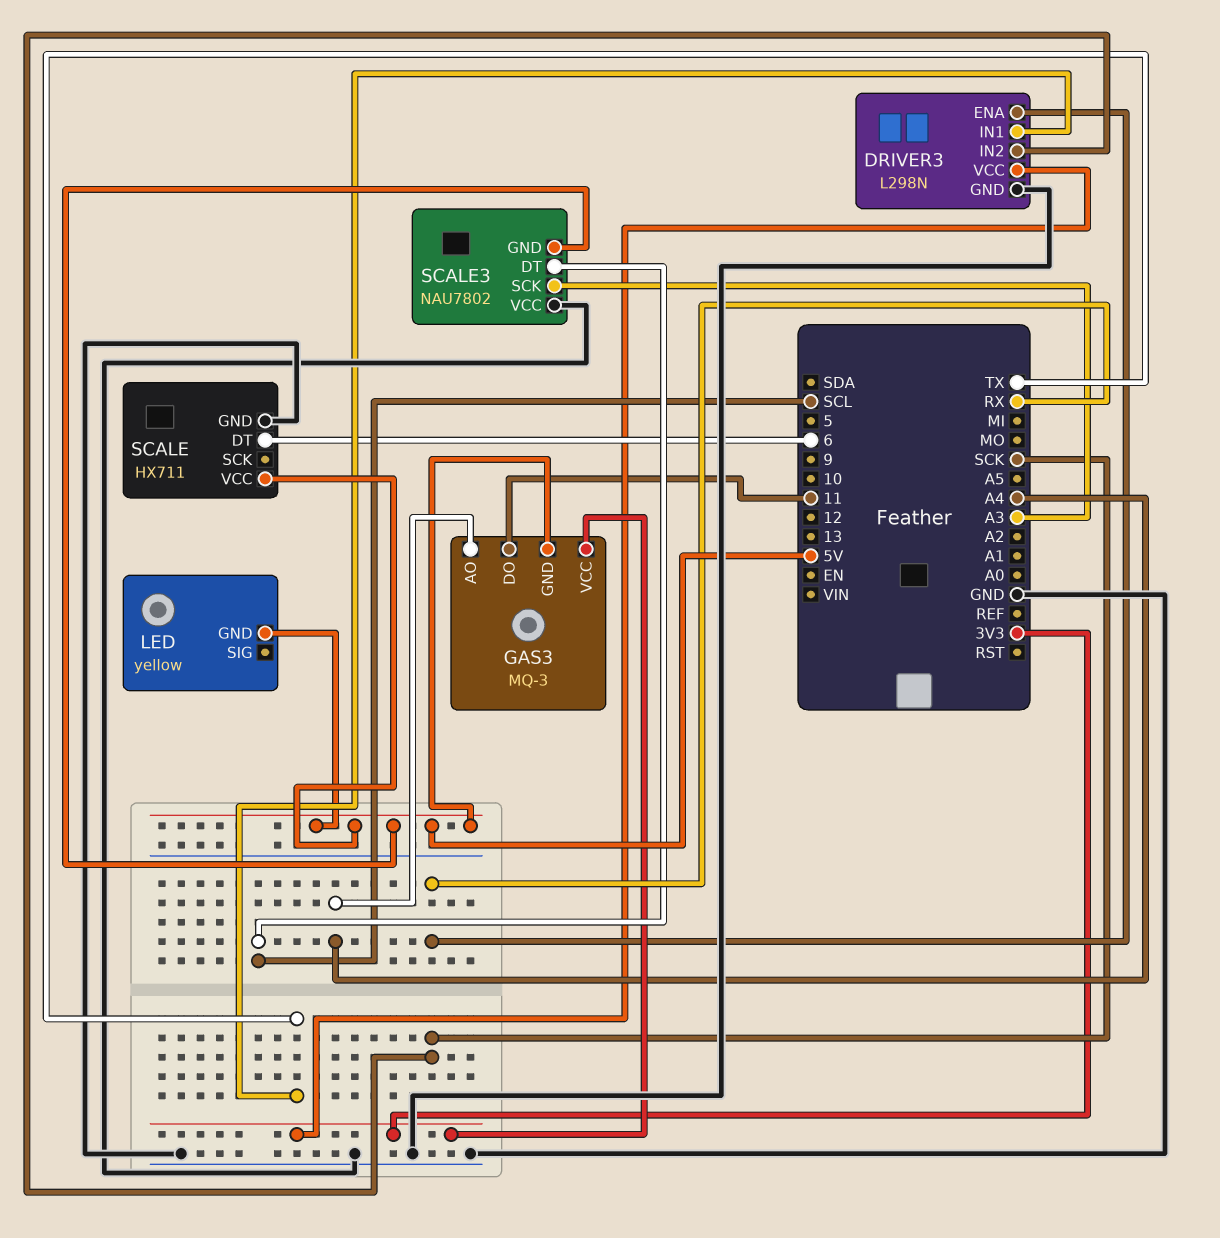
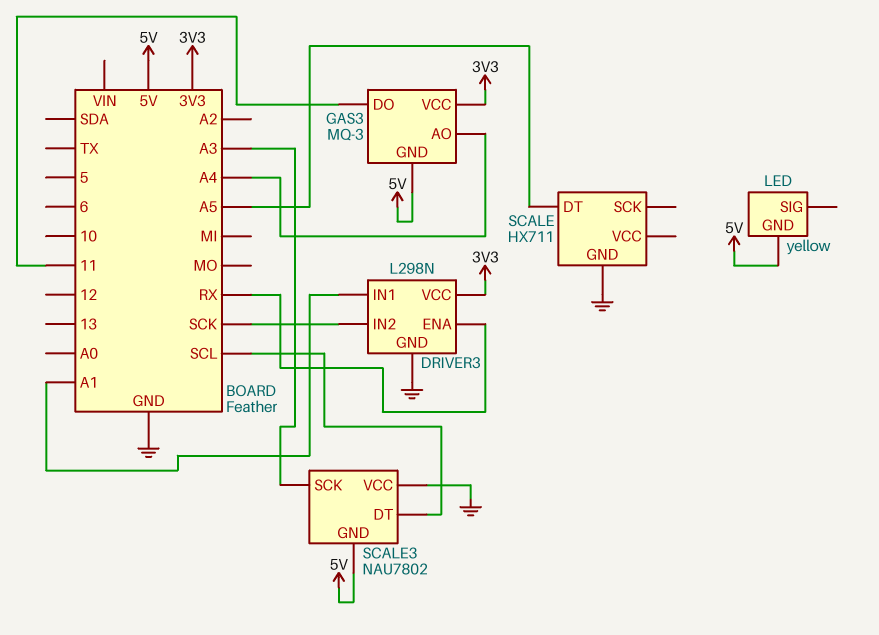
DRIVER3 pin IN1: TX -> A1
SCALE pin DT: 6 -> A5
SCALE pin VCC: 5V -> none

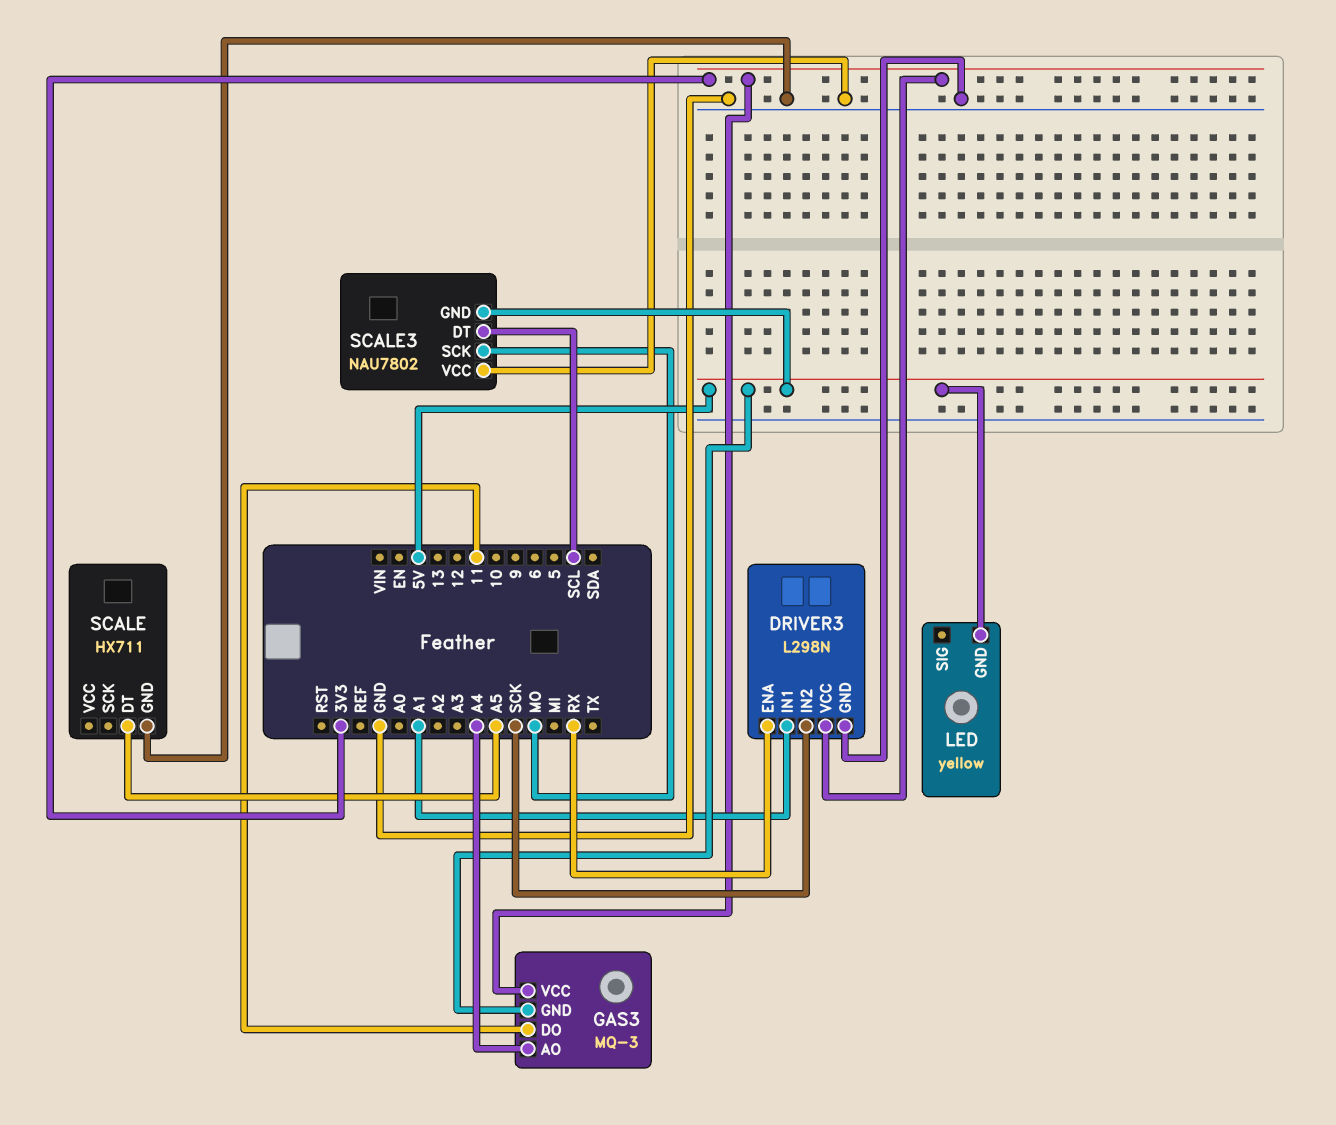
SCALE3 pin SCK: A3 -> MO

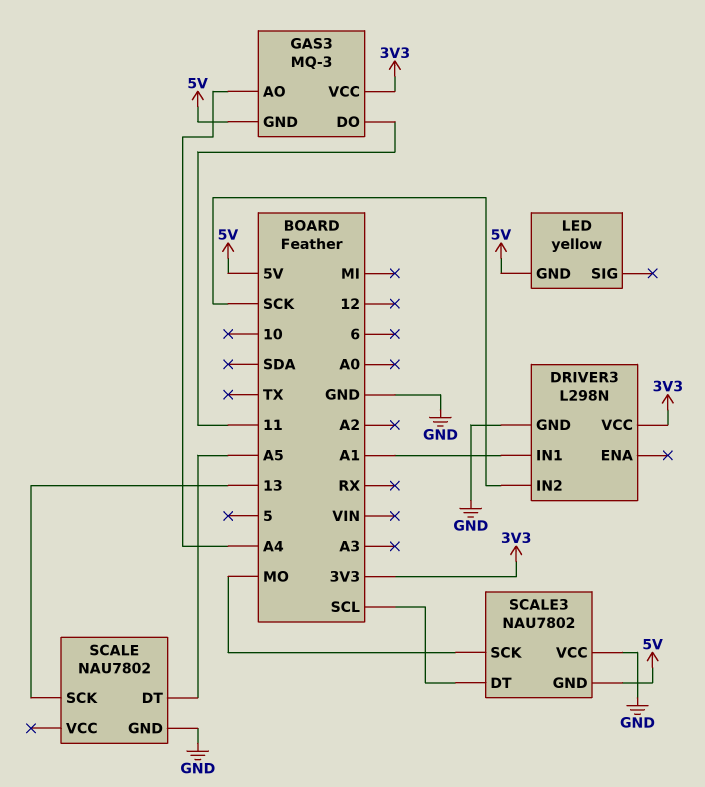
DRIVER3 pin ENA: RX -> none
SCALE: HX711 -> NAU7802
SCALE pin SCK: none -> 13

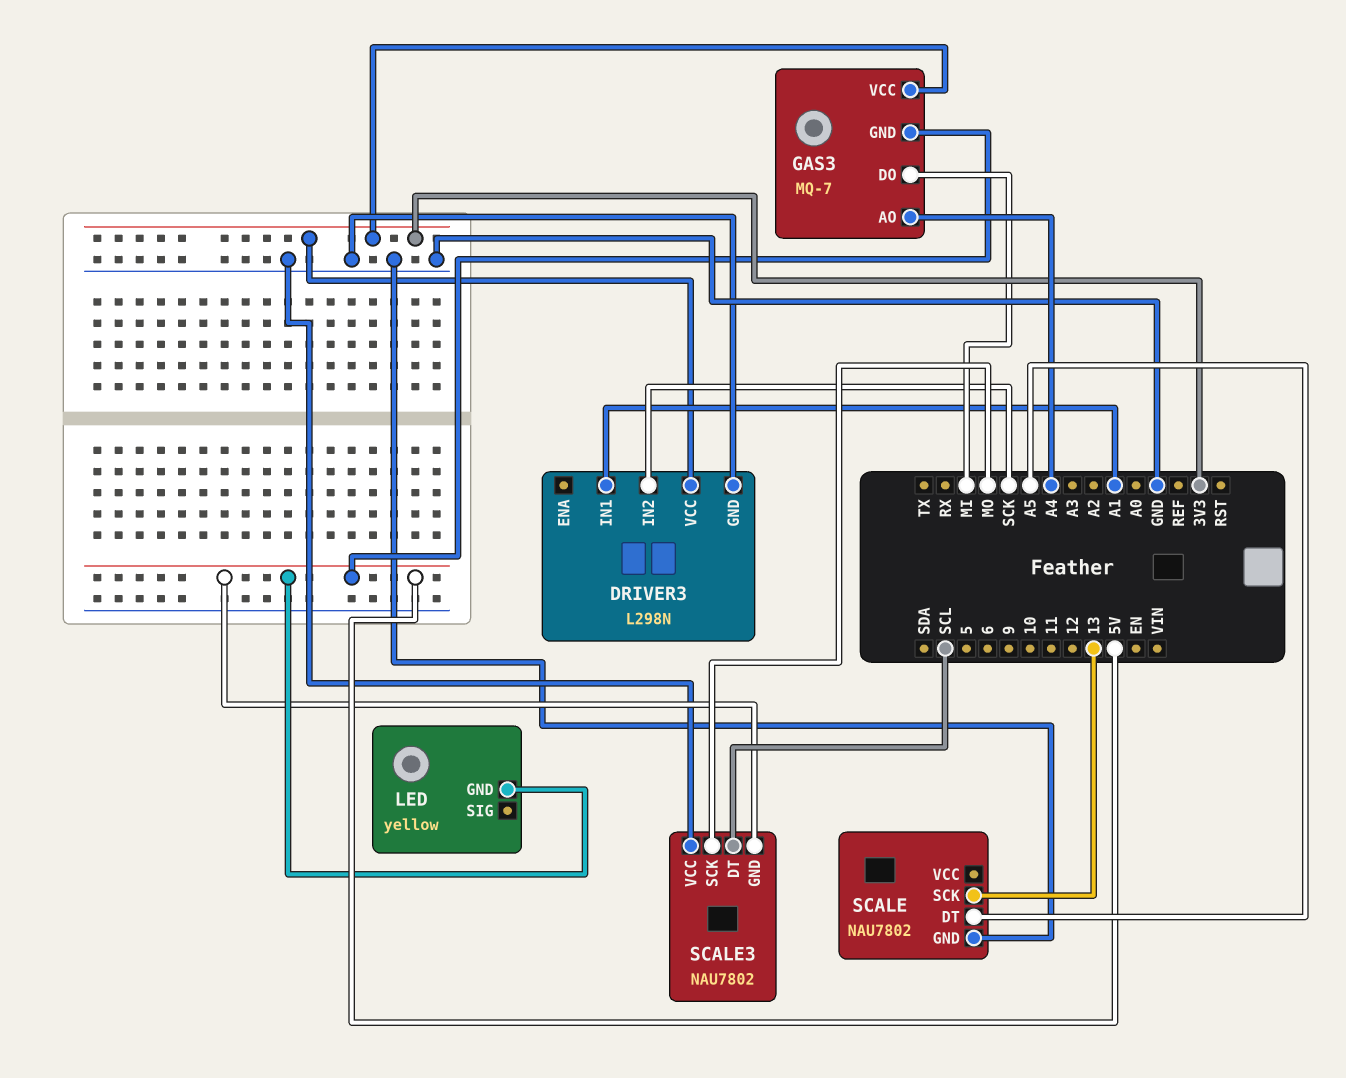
GAS3: MQ-3 -> MQ-7
GAS3 pin DO: 11 -> MI

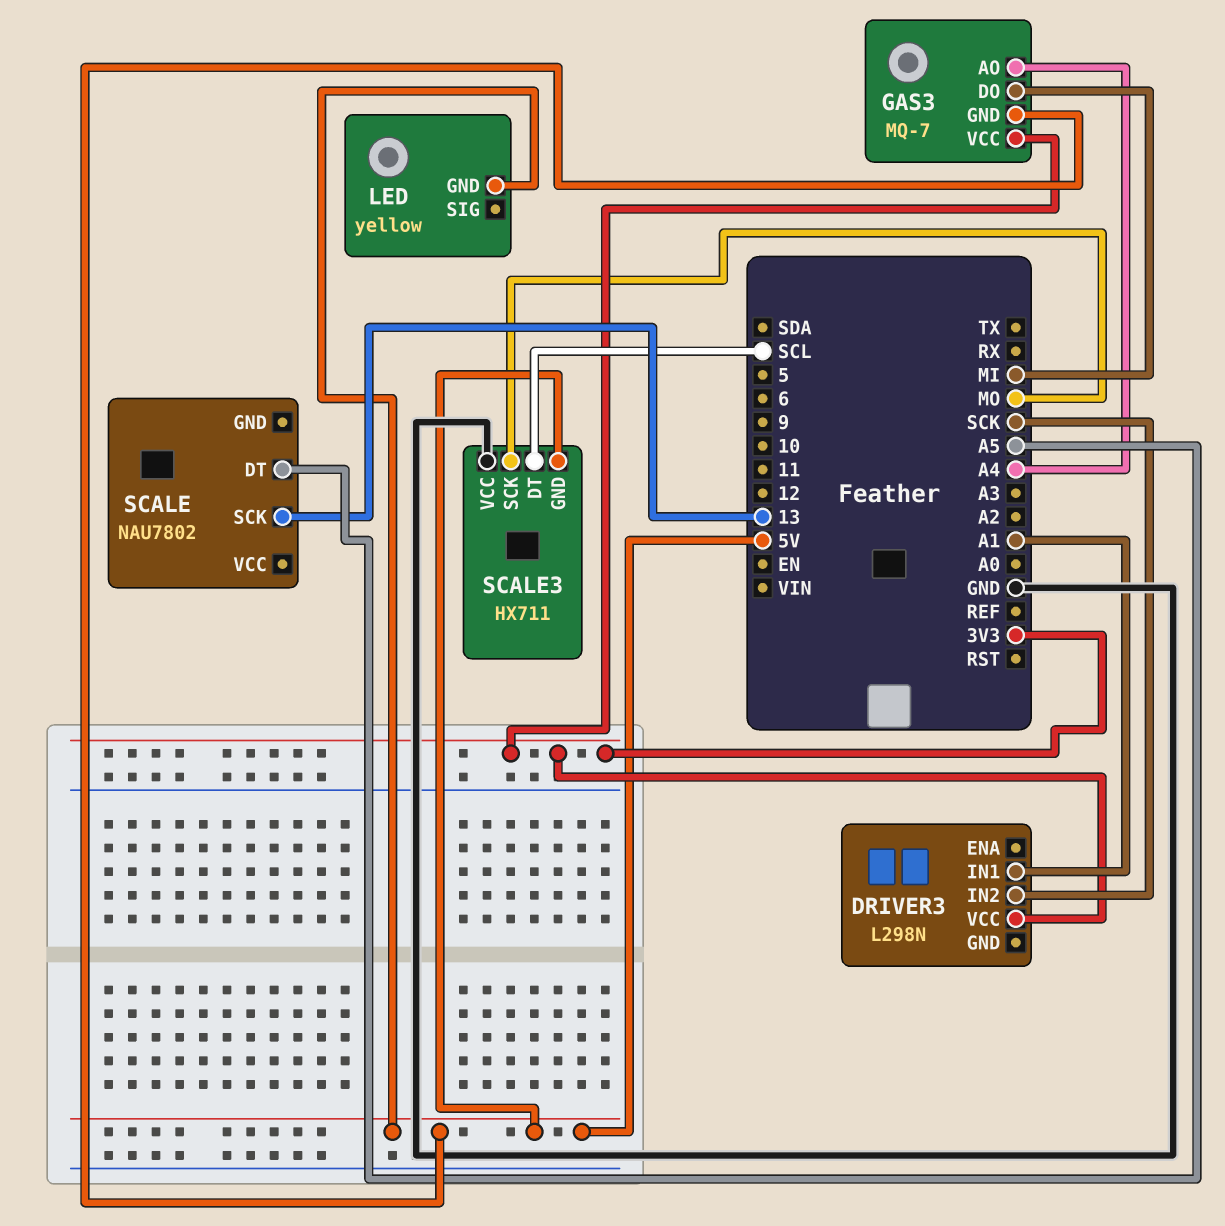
DRIVER3 pin GND: GND -> none
SCALE pin GND: GND -> none
SCALE3: NAU7802 -> HX711

